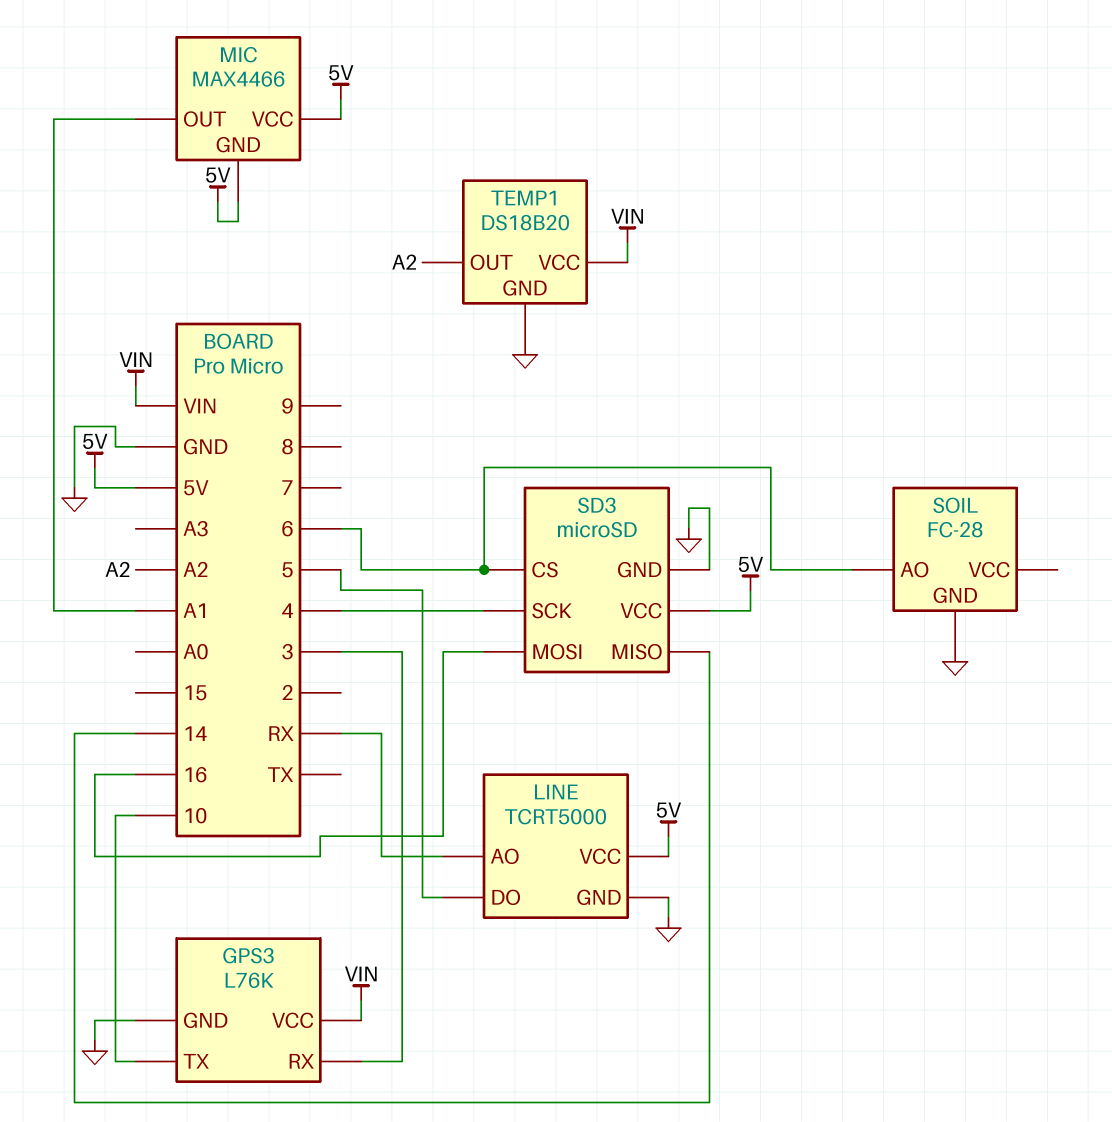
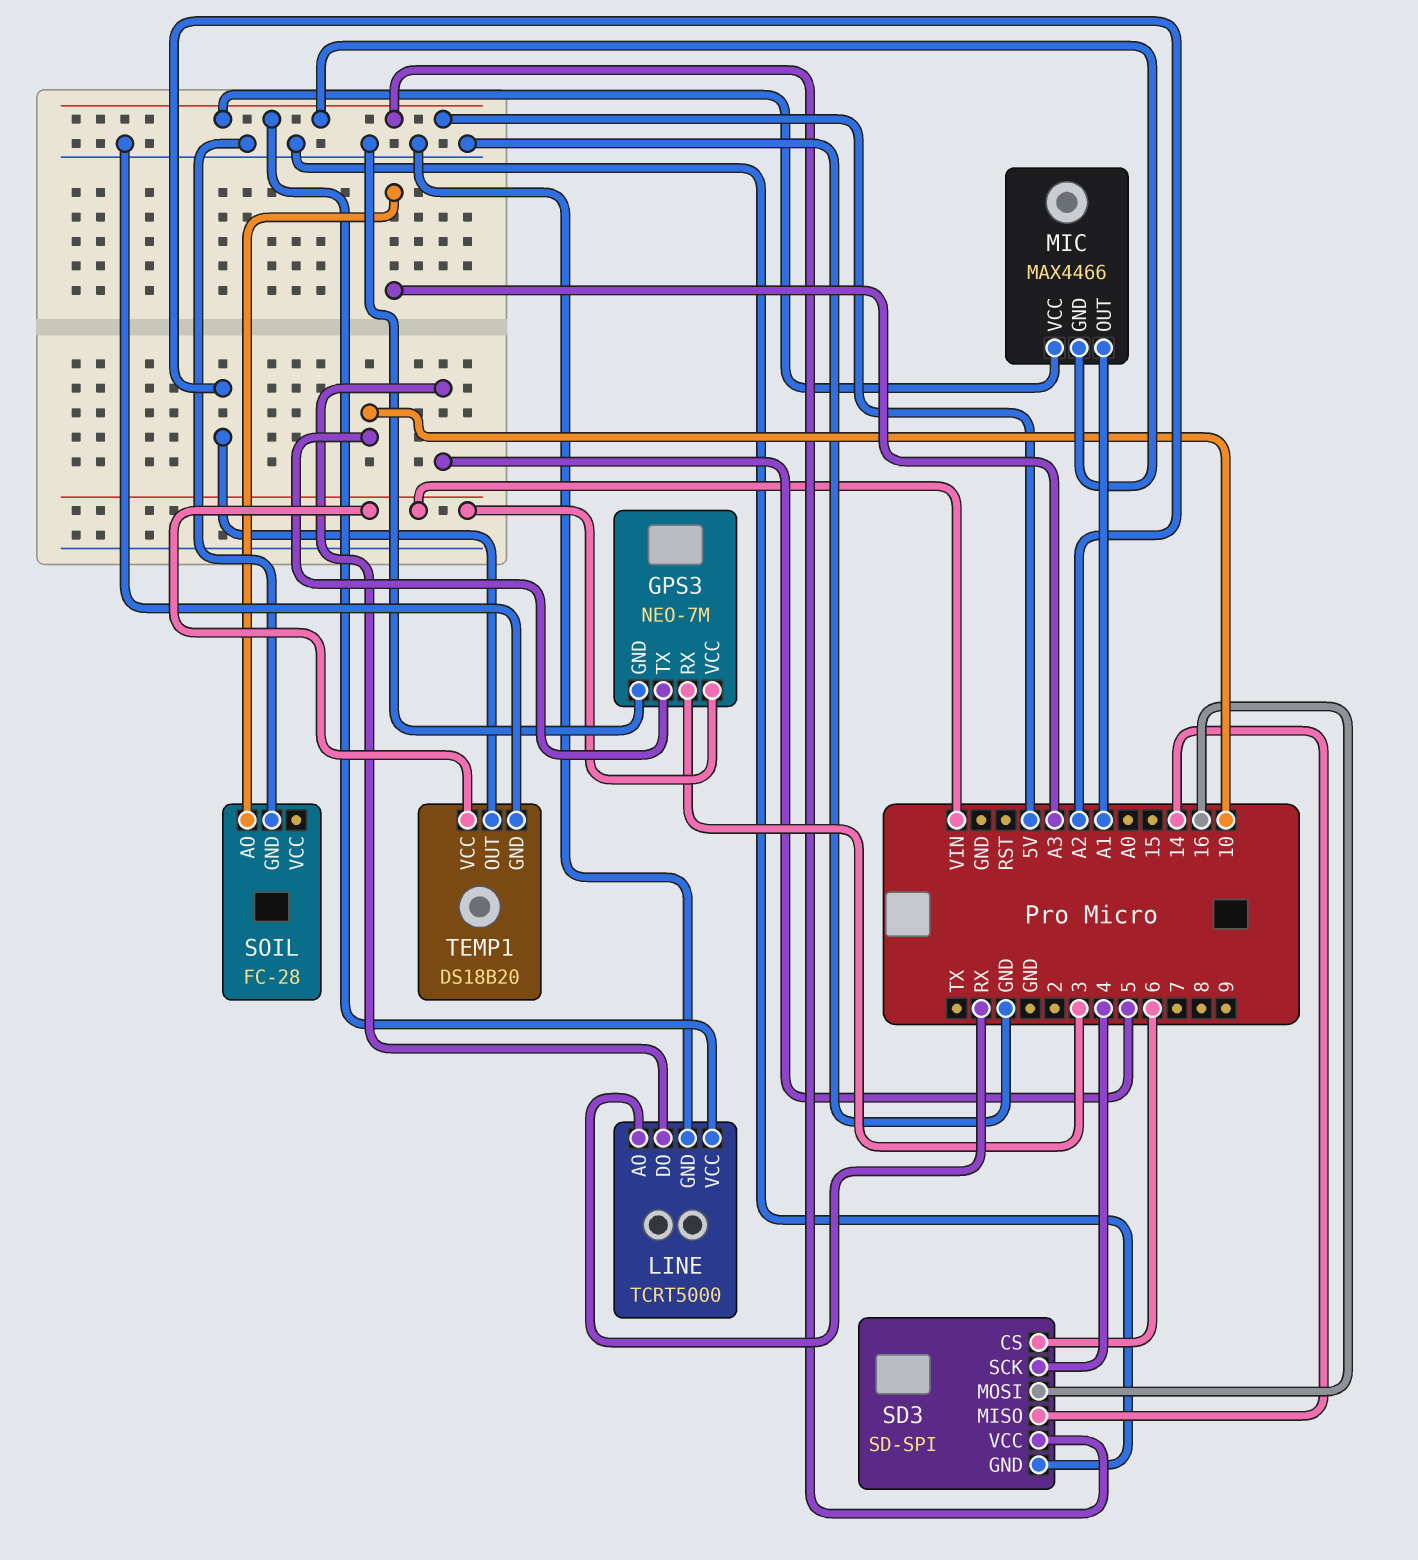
GPS3: L76K -> NEO-7M
SD3: microSD -> SD-SPI
SOIL pin AO: 6 -> A3

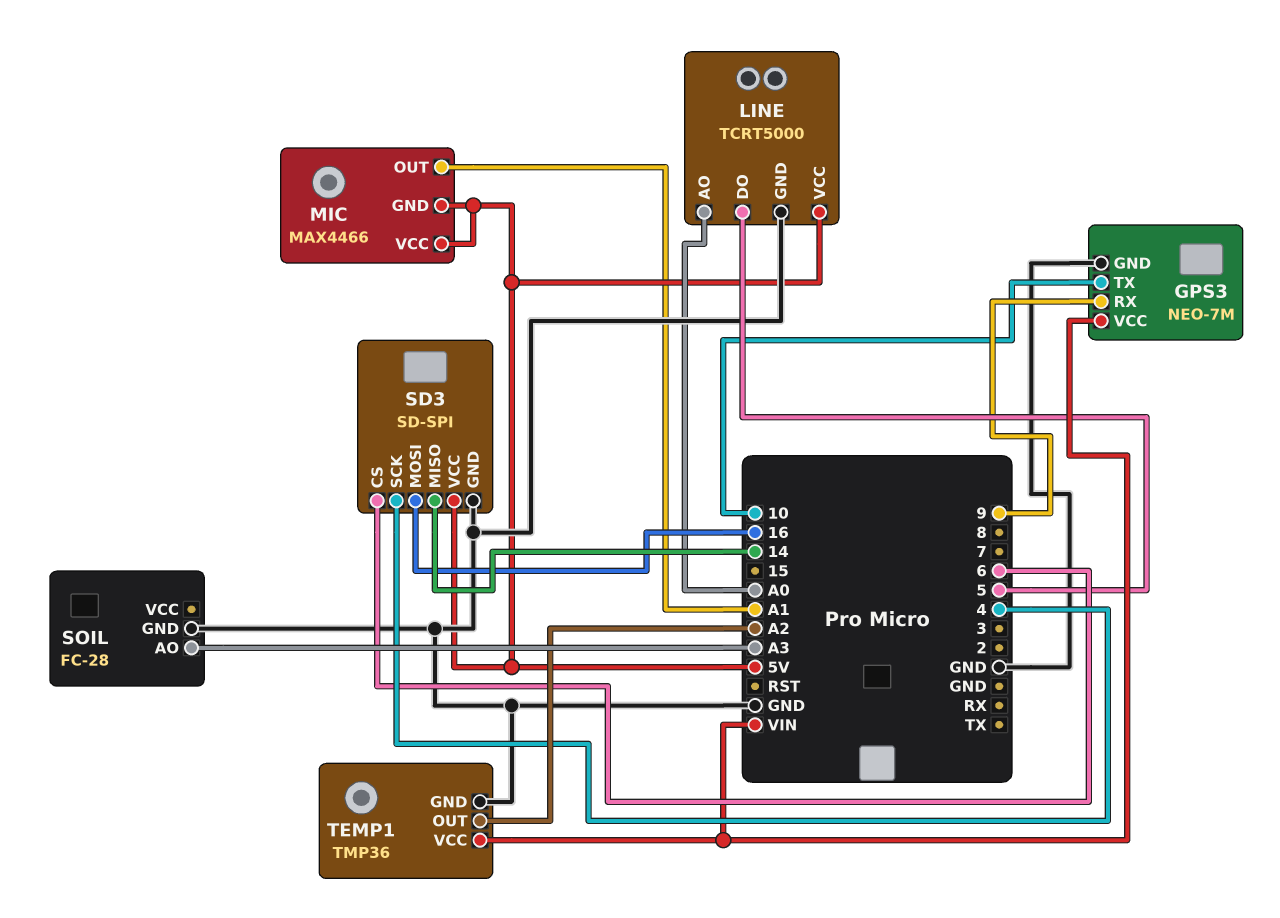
GPS3 pin RX: 3 -> 9
LINE pin AO: RX -> A0
TEMP1: DS18B20 -> TMP36

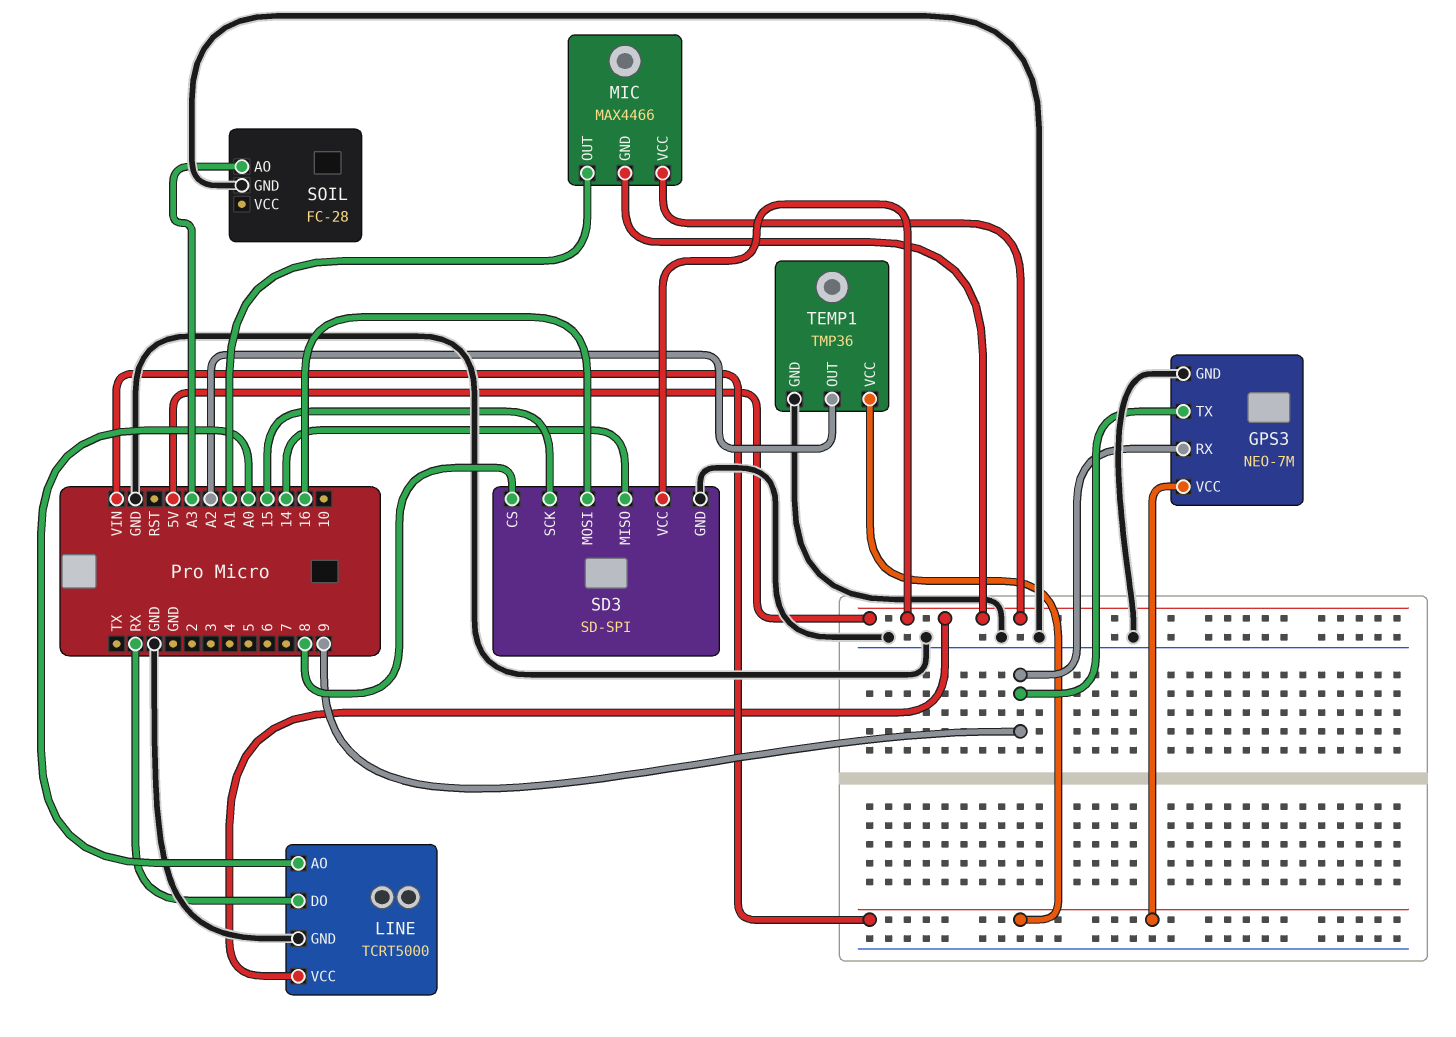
GPS3 pin TX: 10 -> 9
LINE pin DO: 5 -> RX
SD3 pin CS: 6 -> 8
SD3 pin SCK: 4 -> 15

